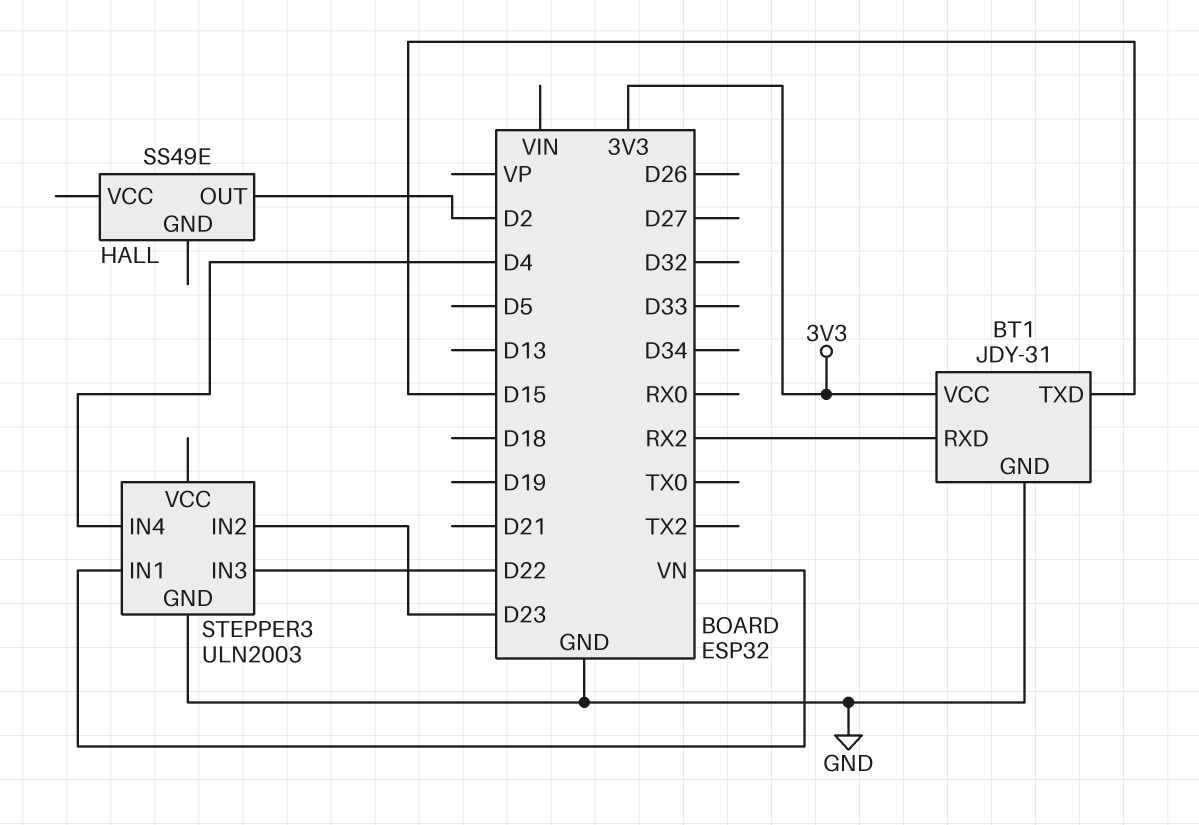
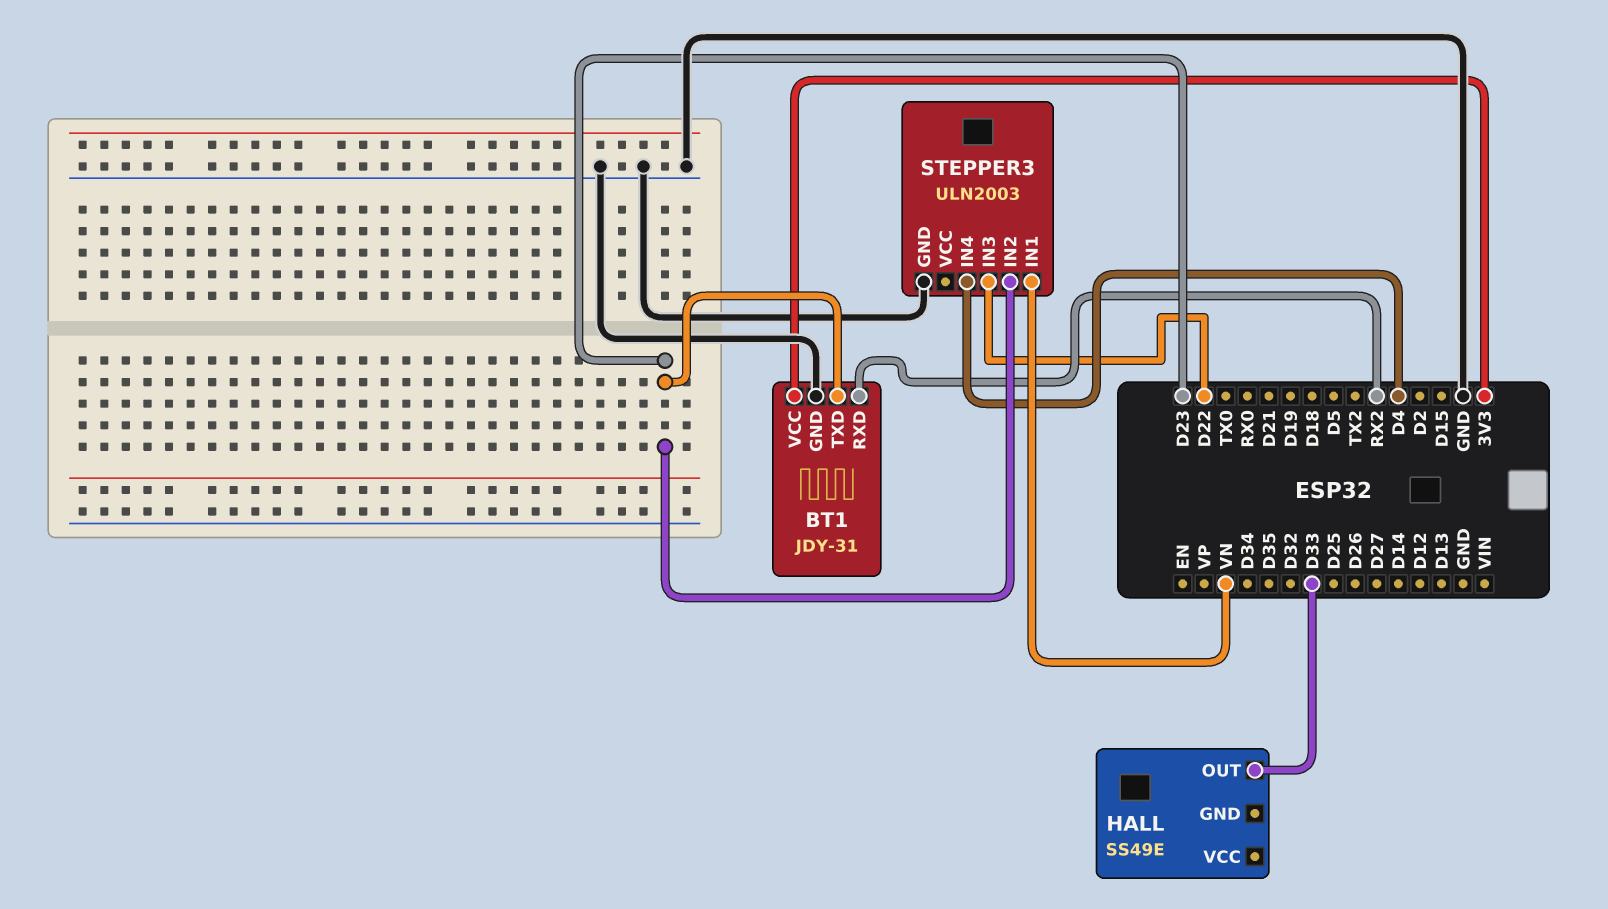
BT1 pin TXD: D15 -> D23
HALL pin OUT: D2 -> D33

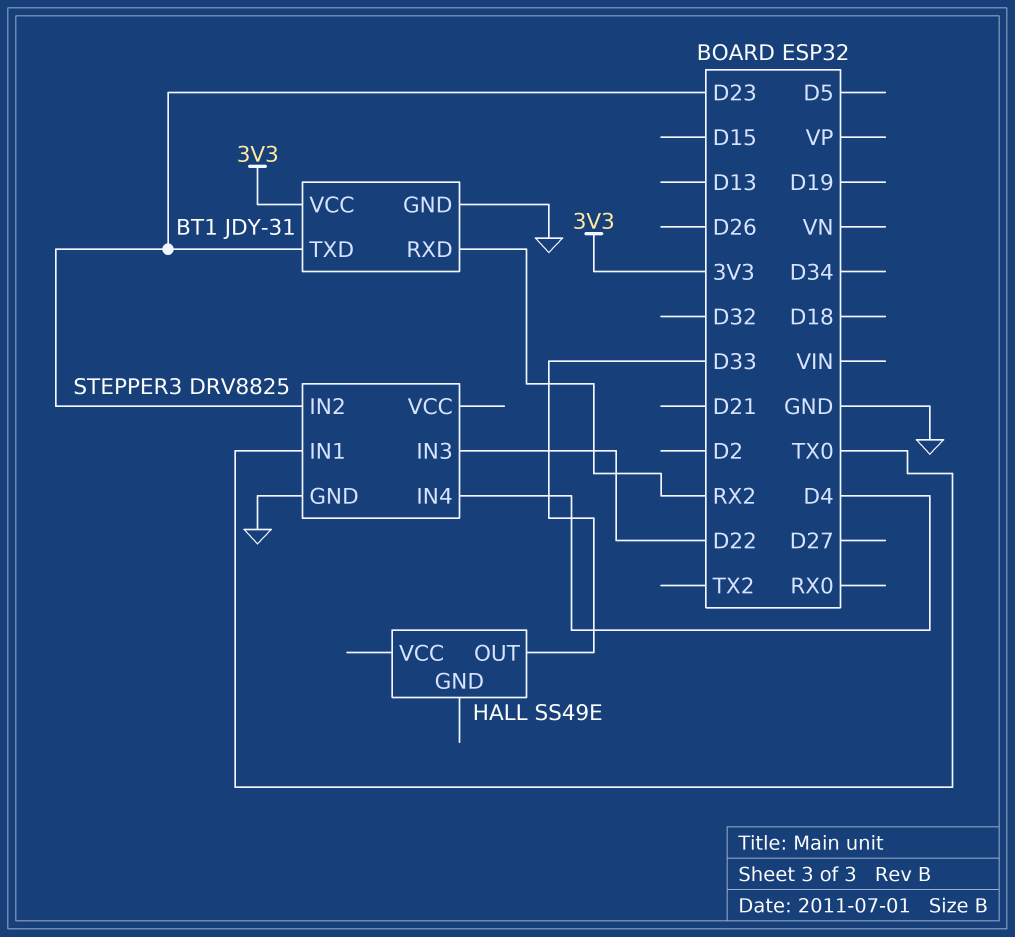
STEPPER3: ULN2003 -> DRV8825
STEPPER3 pin IN1: VN -> TX0

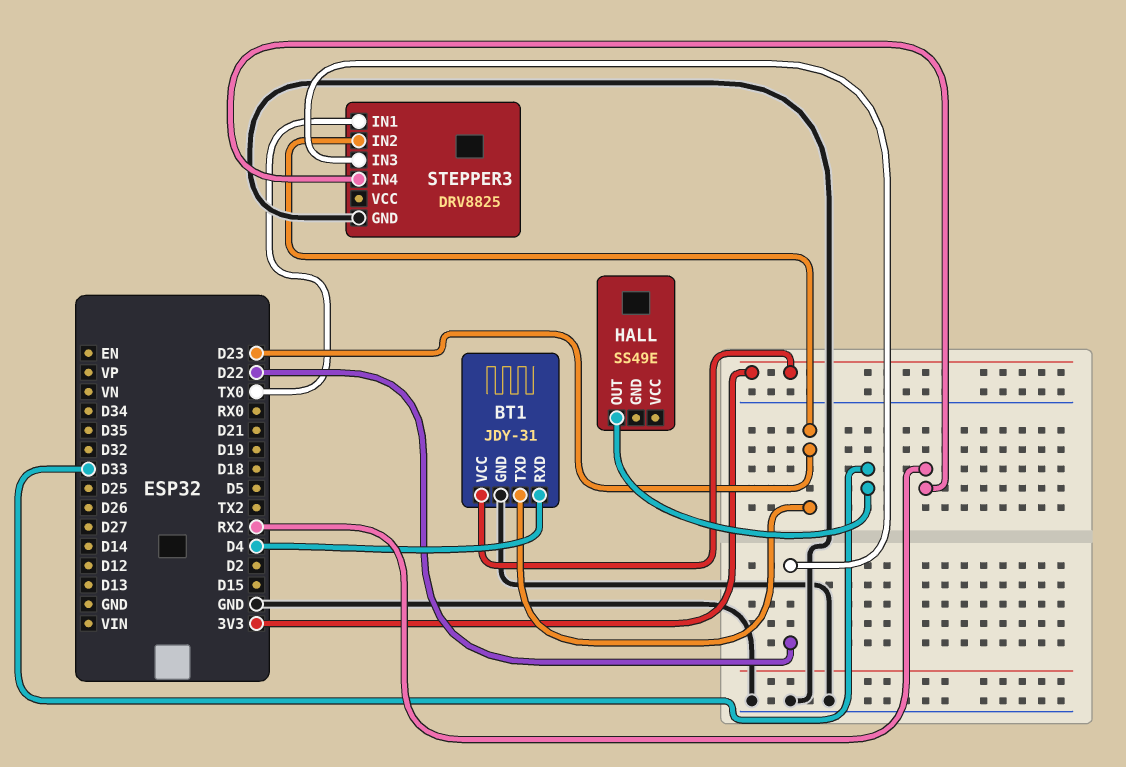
BT1 pin RXD: RX2 -> D4
STEPPER3 pin IN4: D4 -> RX2

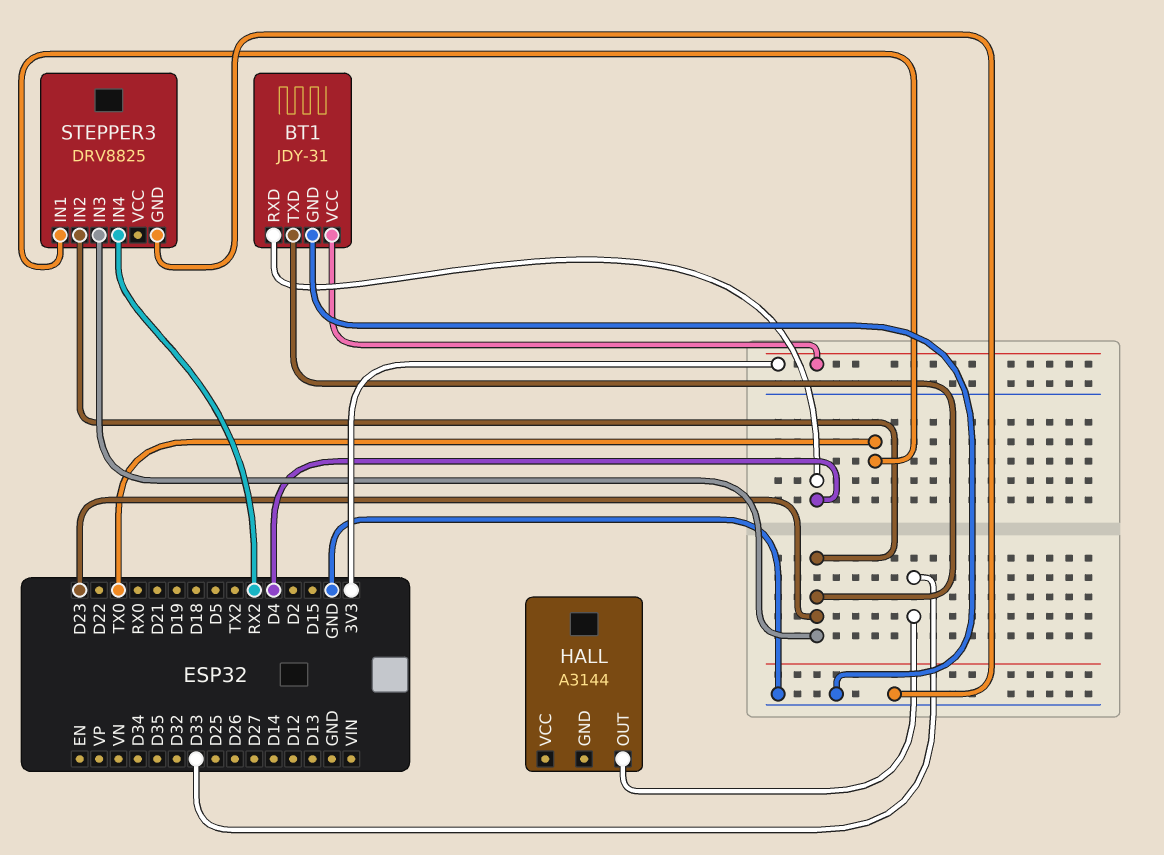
HALL: SS49E -> A3144
STEPPER3 pin IN3: D22 -> D23

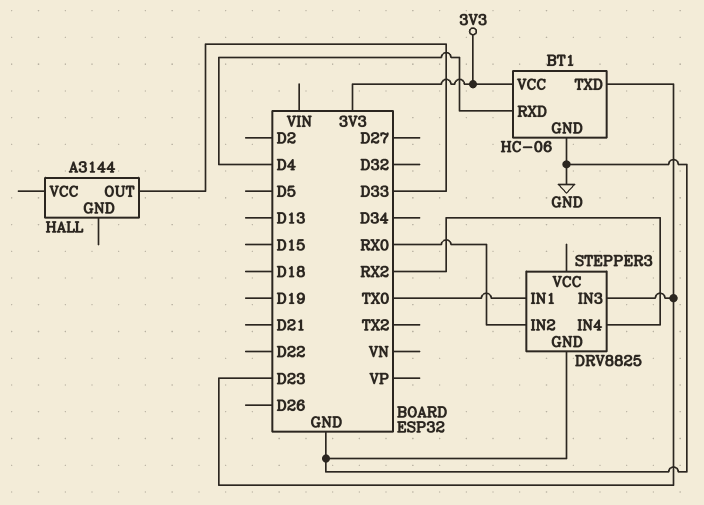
BT1: JDY-31 -> HC-06
STEPPER3 pin IN2: D23 -> RX0

